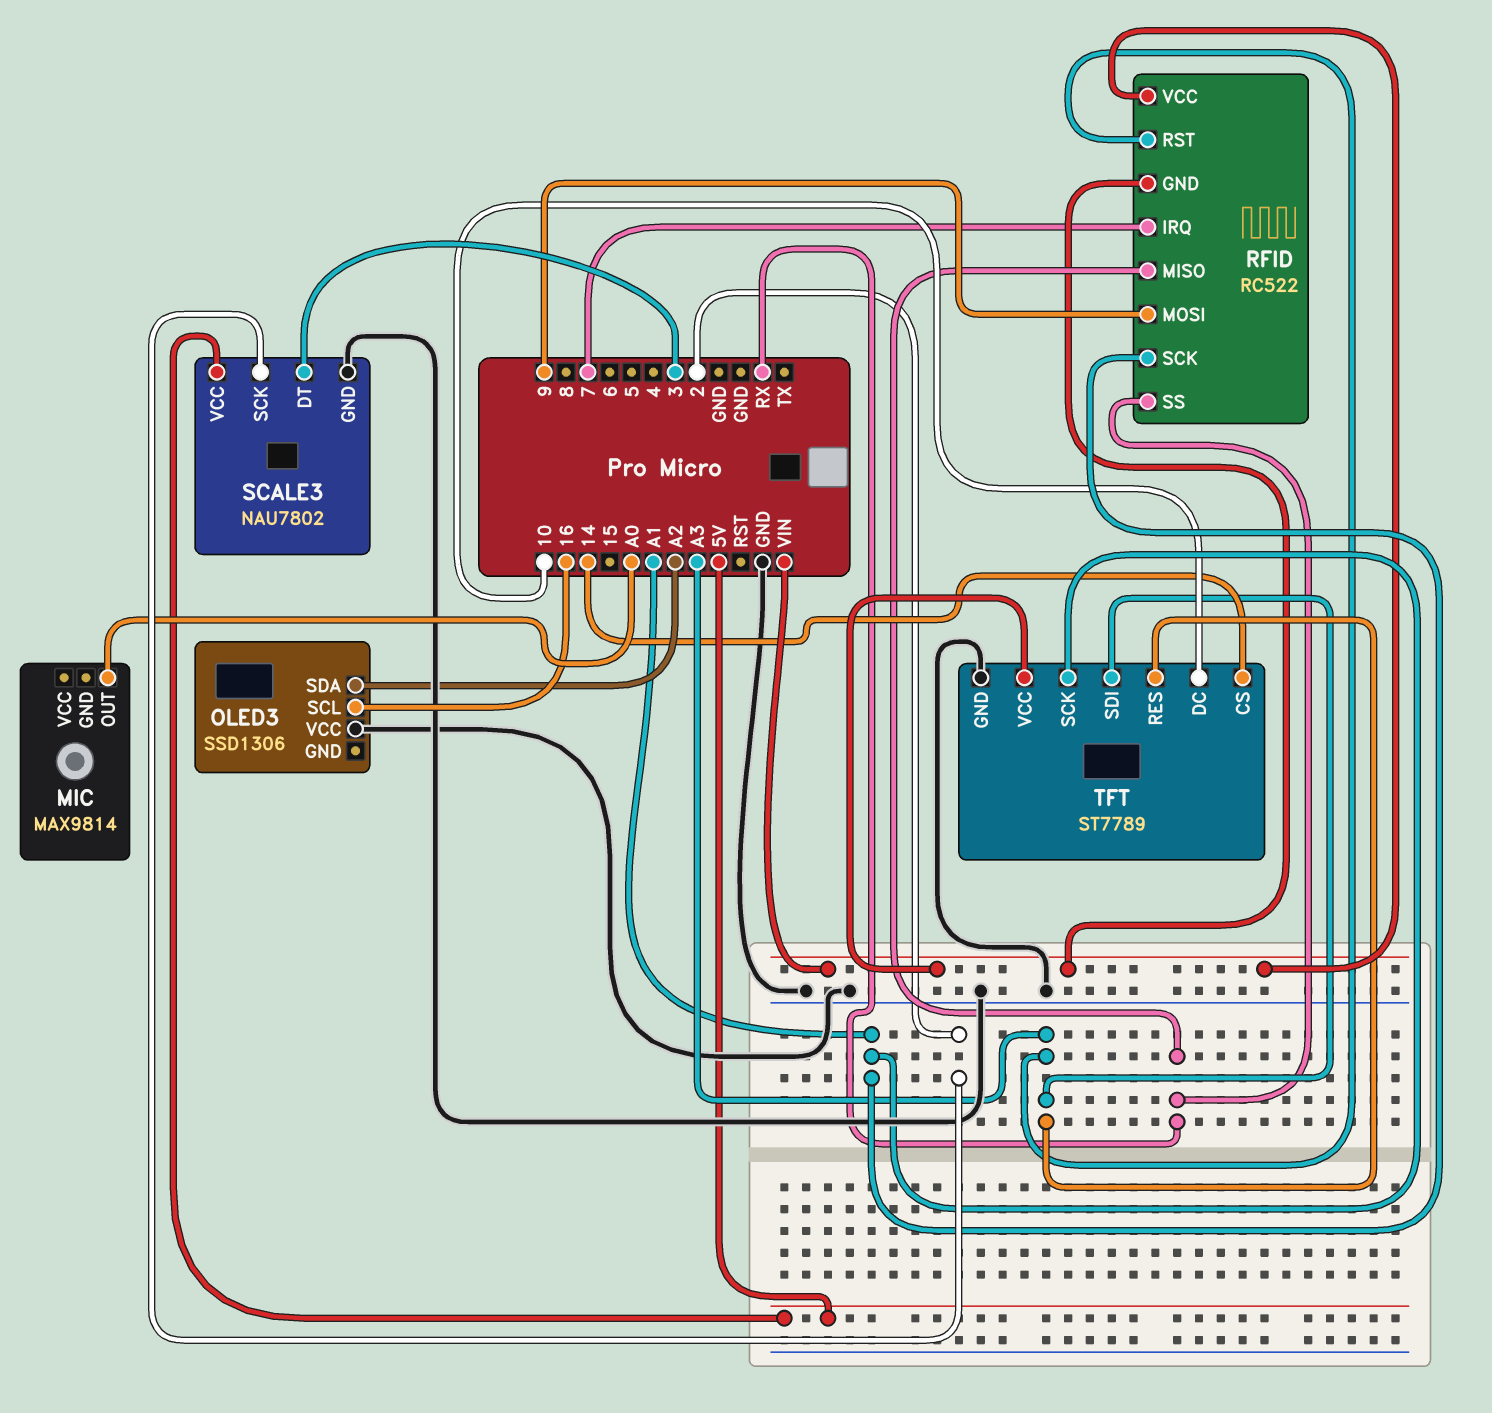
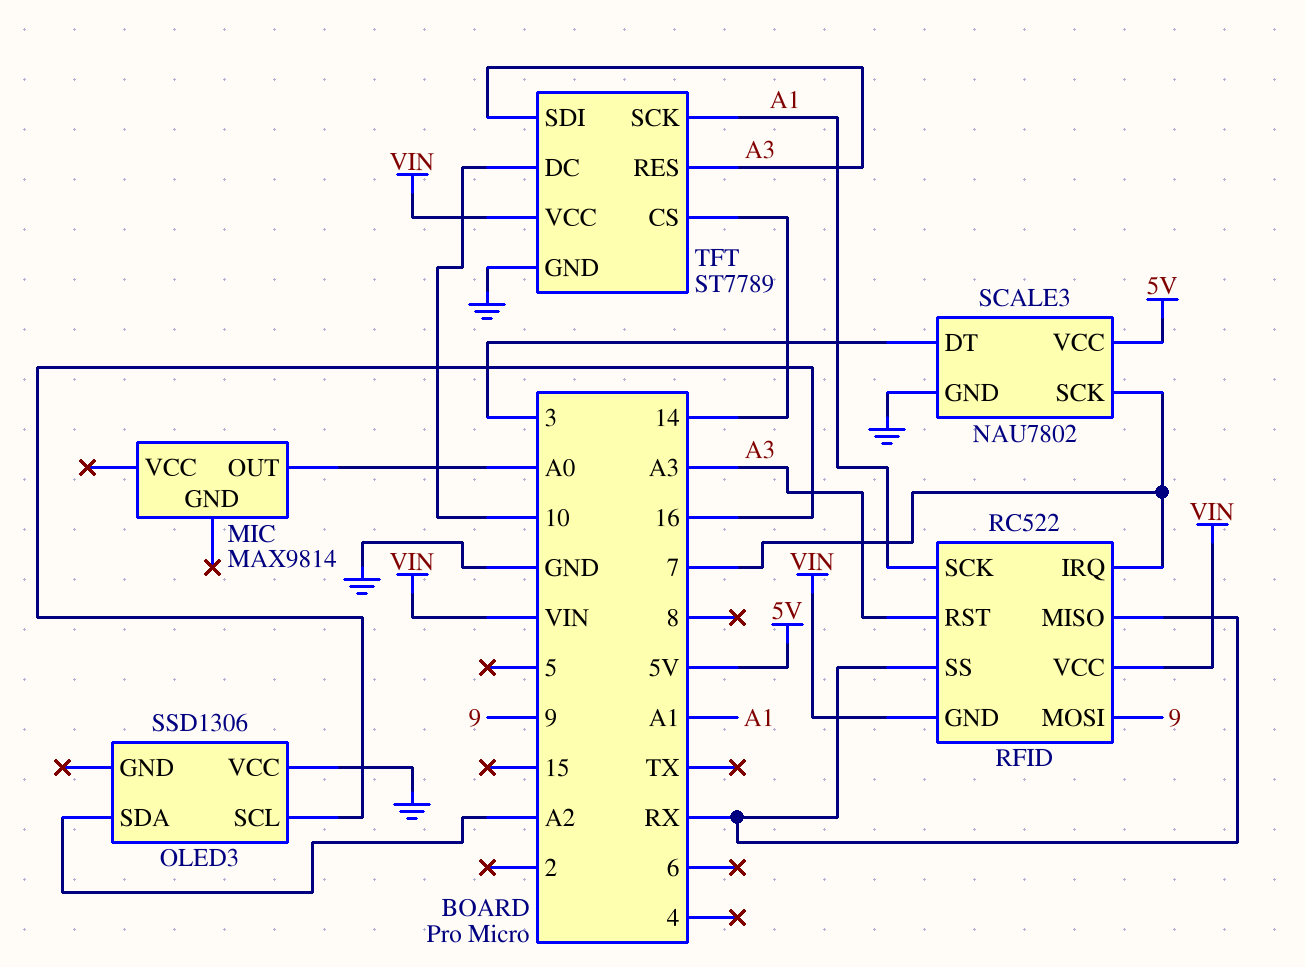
SCALE3 pin SCK: 2 -> 7

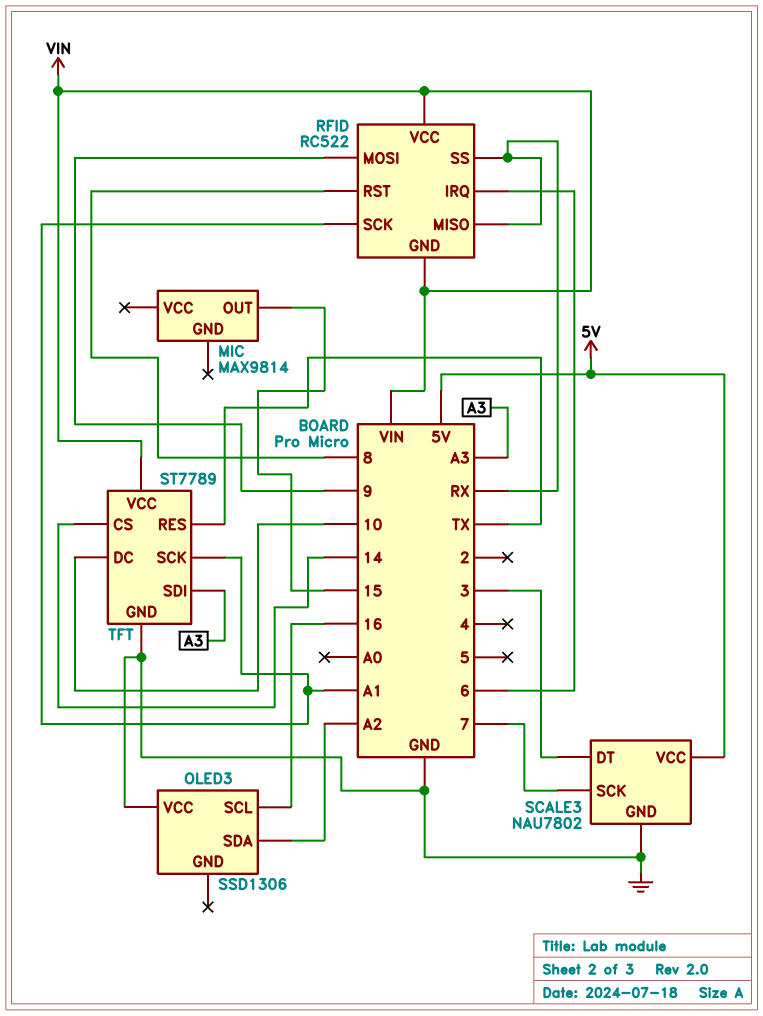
MIC pin OUT: A0 -> 15
RFID pin IRQ: 7 -> 6
RFID pin RST: A3 -> 8
TFT pin RES: A3 -> TX

